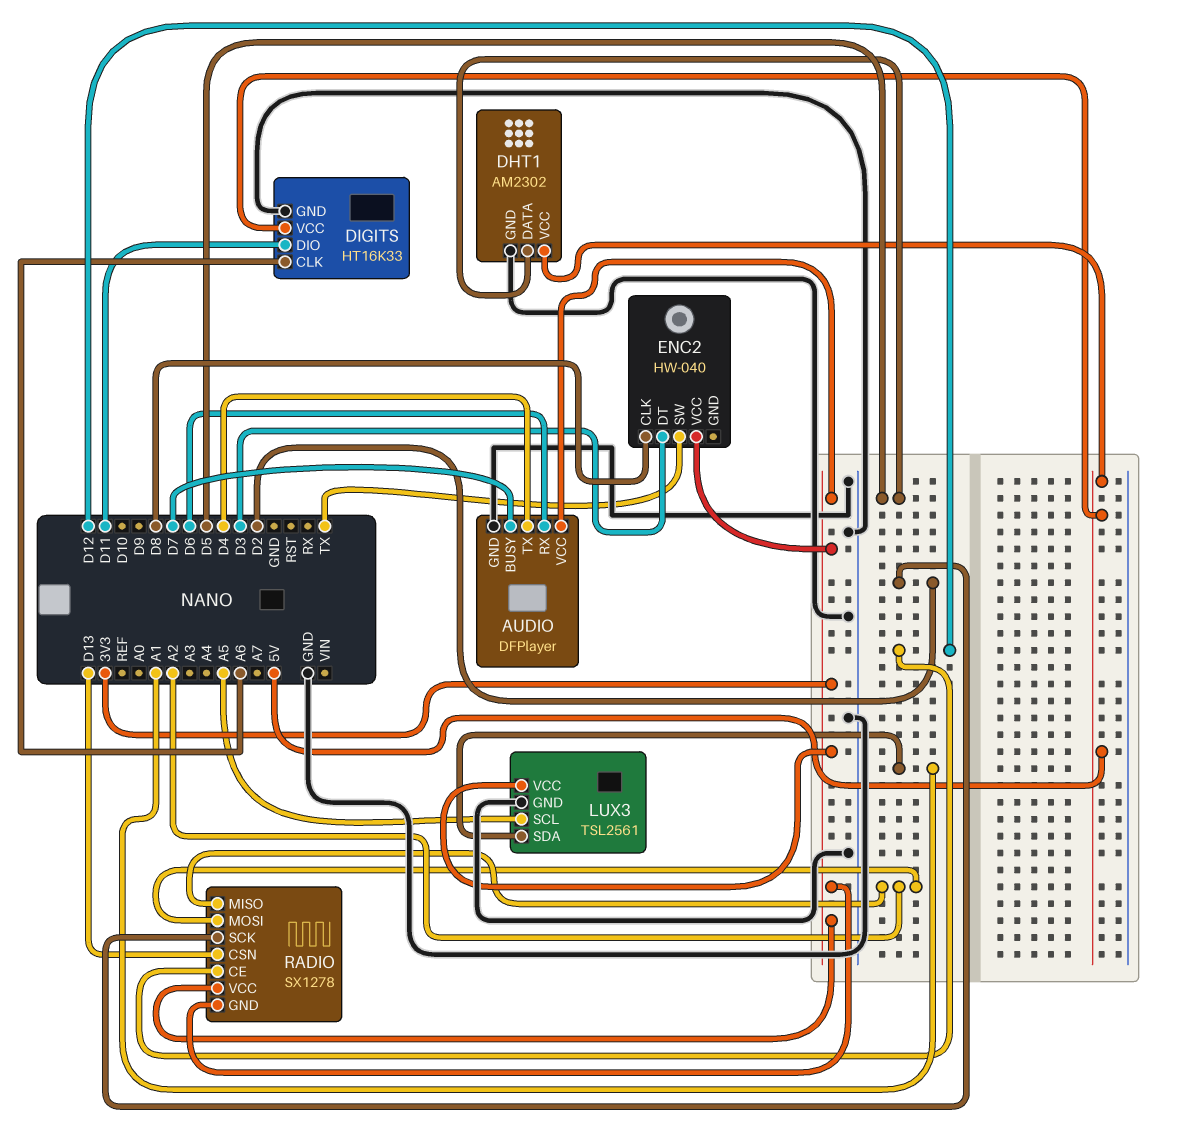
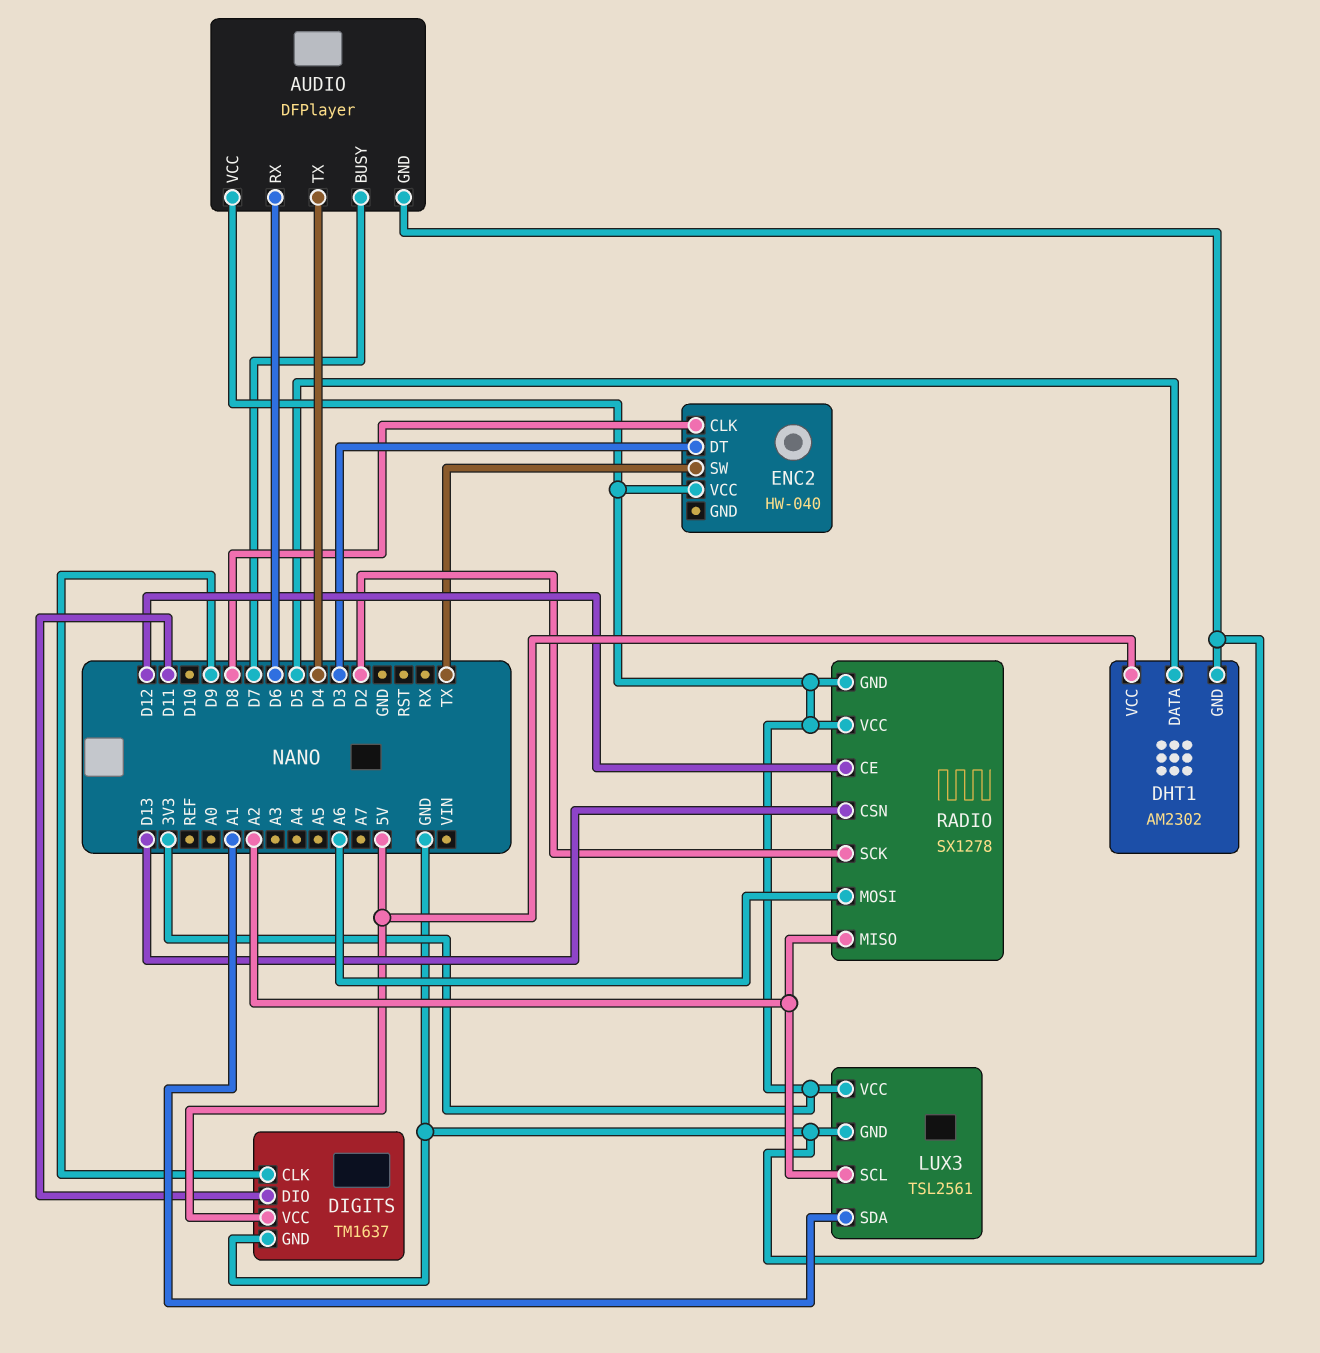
DIGITS: HT16K33 -> TM1637
DIGITS pin CLK: A6 -> D9
LUX3 pin SCL: A5 -> A2
RADIO pin MOSI: A2 -> A6

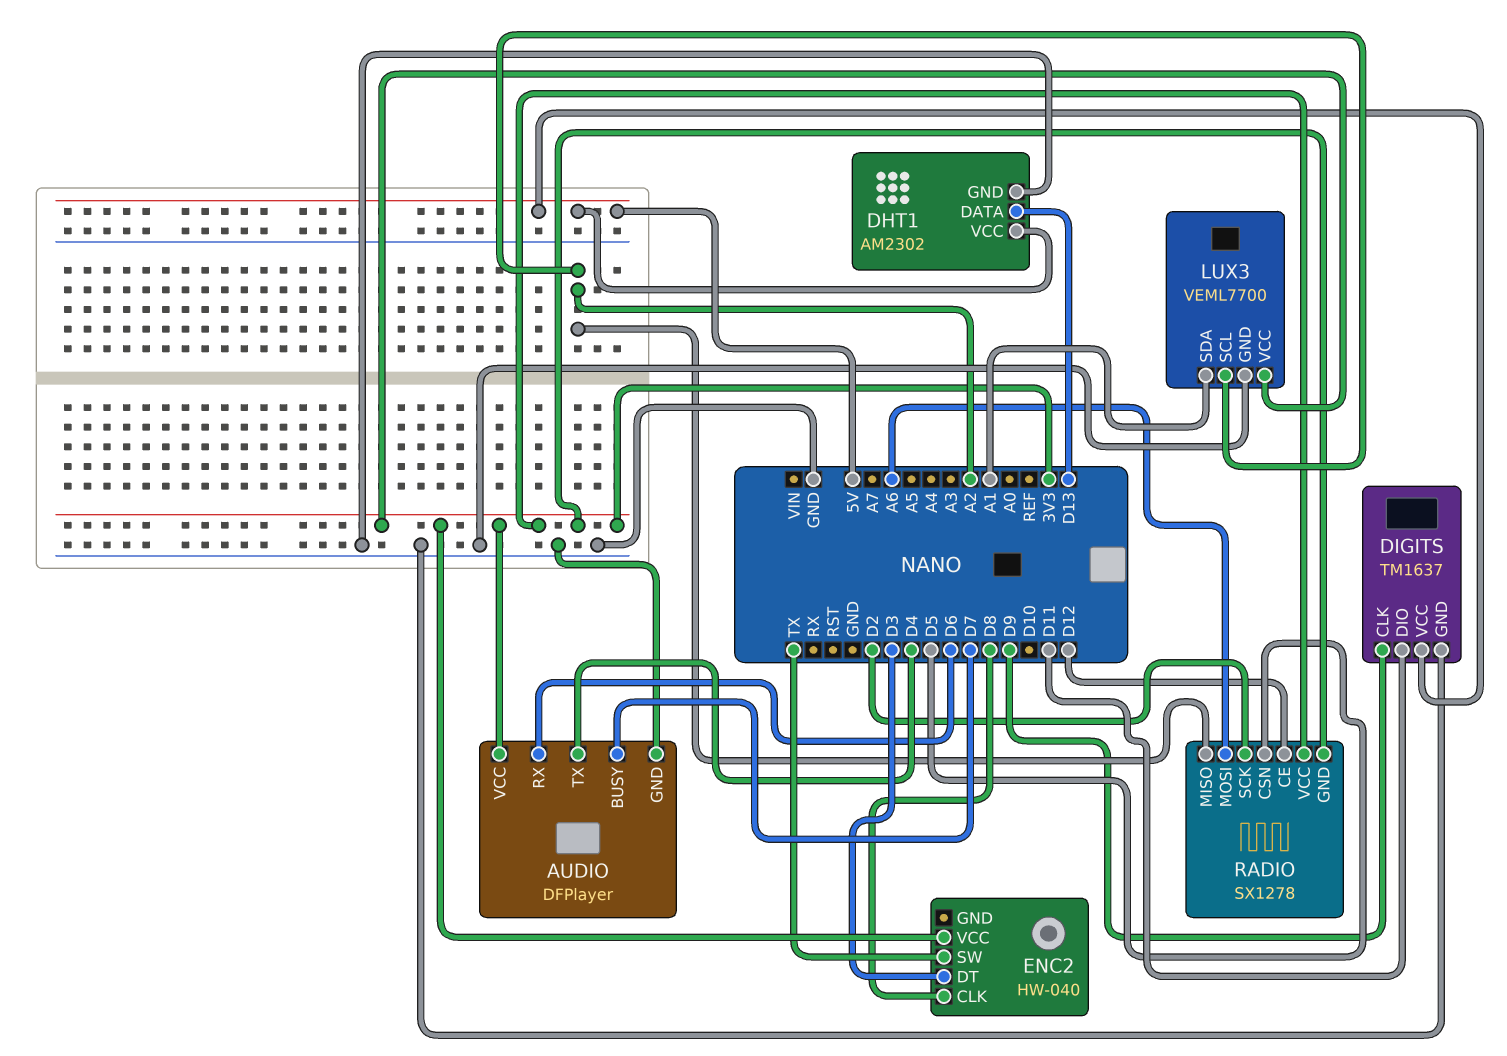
DHT1 pin DATA: D5 -> D13
LUX3: TSL2561 -> VEML7700
RADIO pin CSN: D13 -> D5

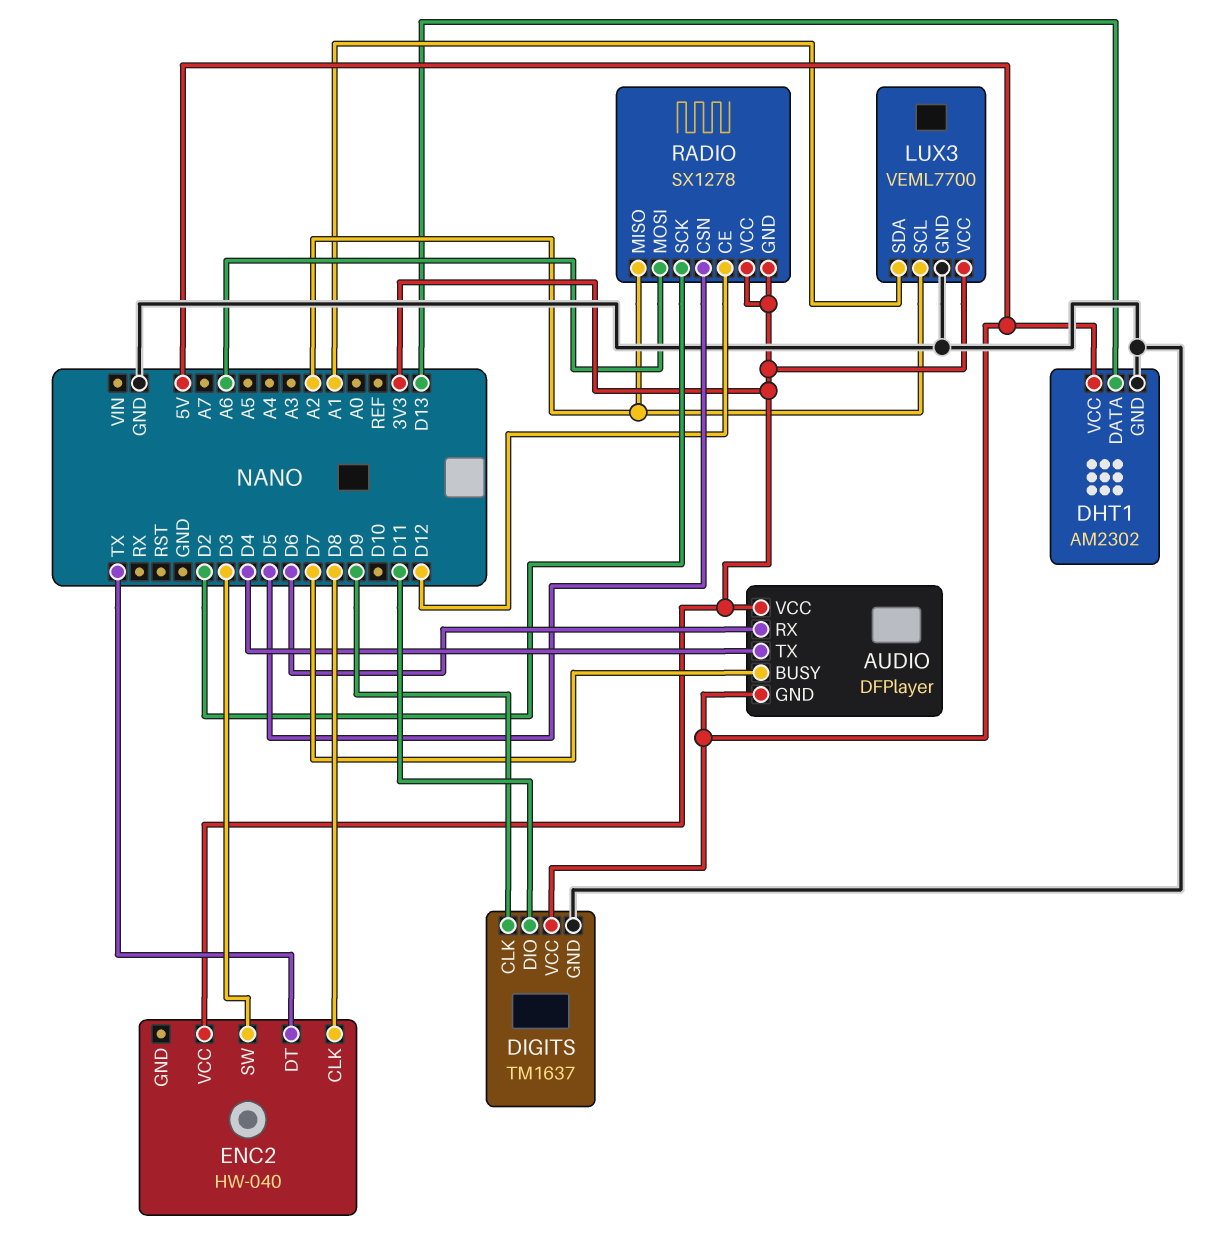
AUDIO pin GND: GND -> 5V
ENC2 pin DT: D3 -> TX
ENC2 pin SW: TX -> D3

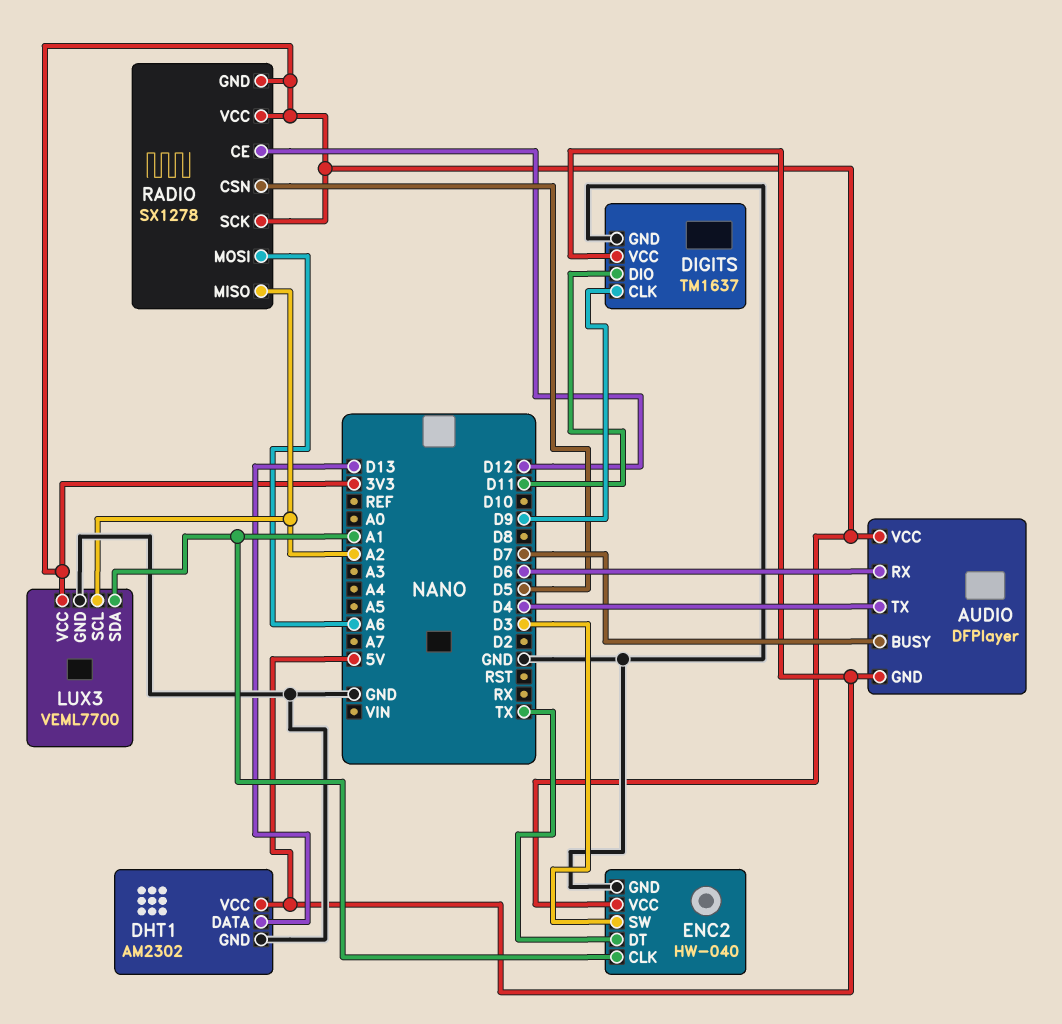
ENC2 pin CLK: D8 -> A1
ENC2 pin GND: none -> GND
RADIO pin SCK: D2 -> 3V3

